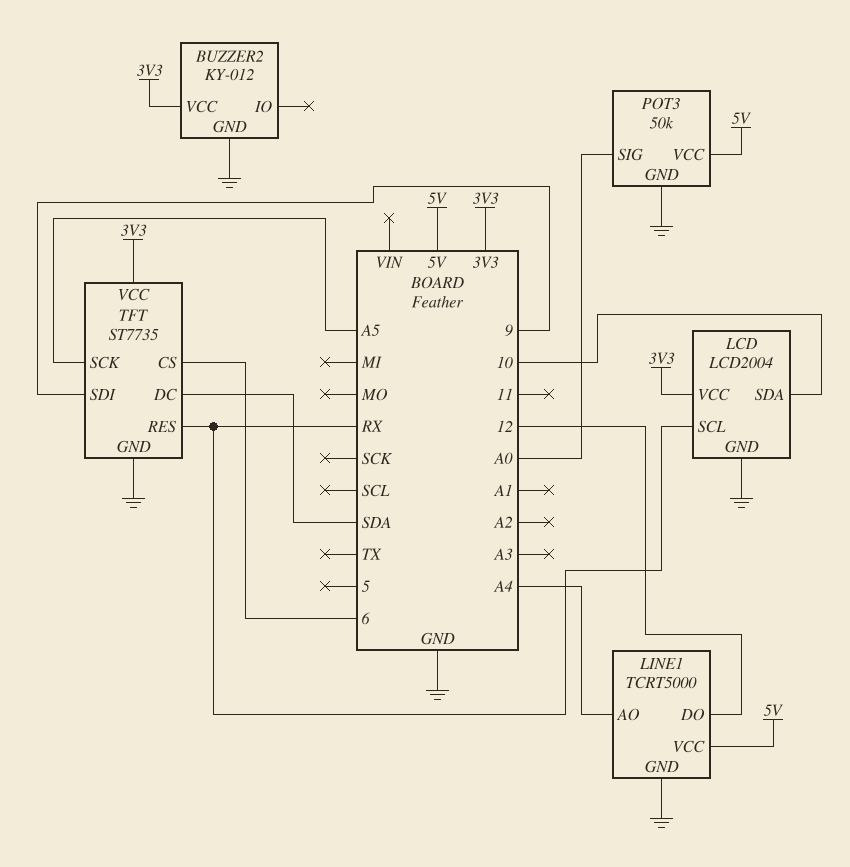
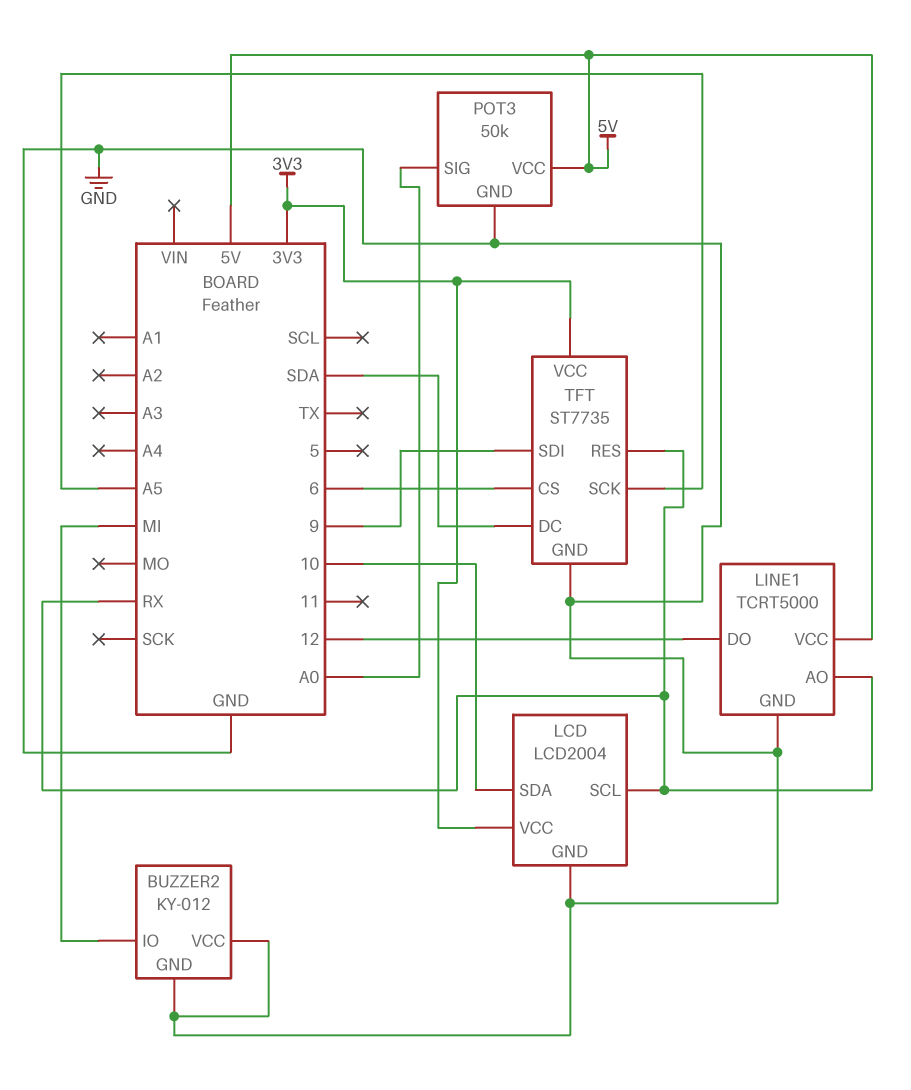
BUZZER2 pin IO: none -> MI
BUZZER2 pin VCC: 3V3 -> GND
LINE1 pin AO: A4 -> RX

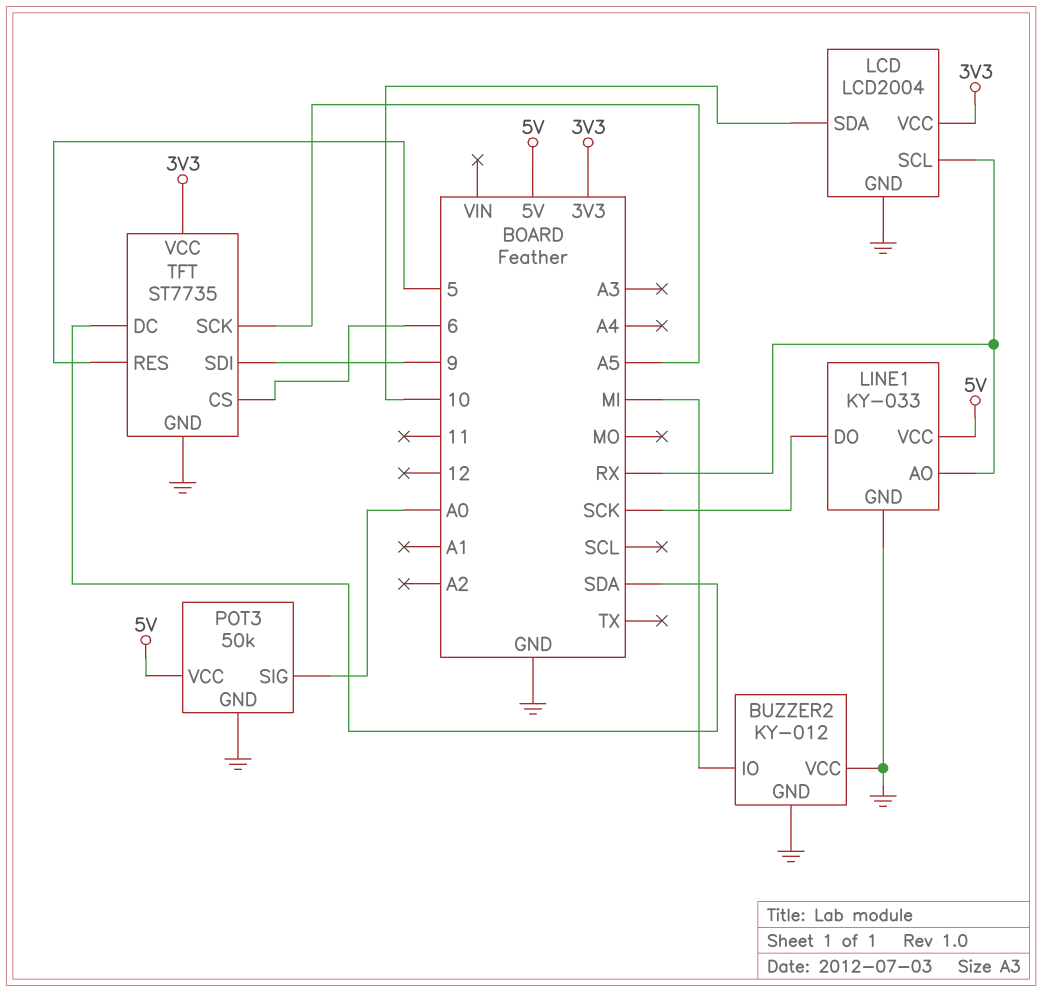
LINE1: TCRT5000 -> KY-033
LINE1 pin DO: 12 -> SCK
TFT pin RES: RX -> 5

